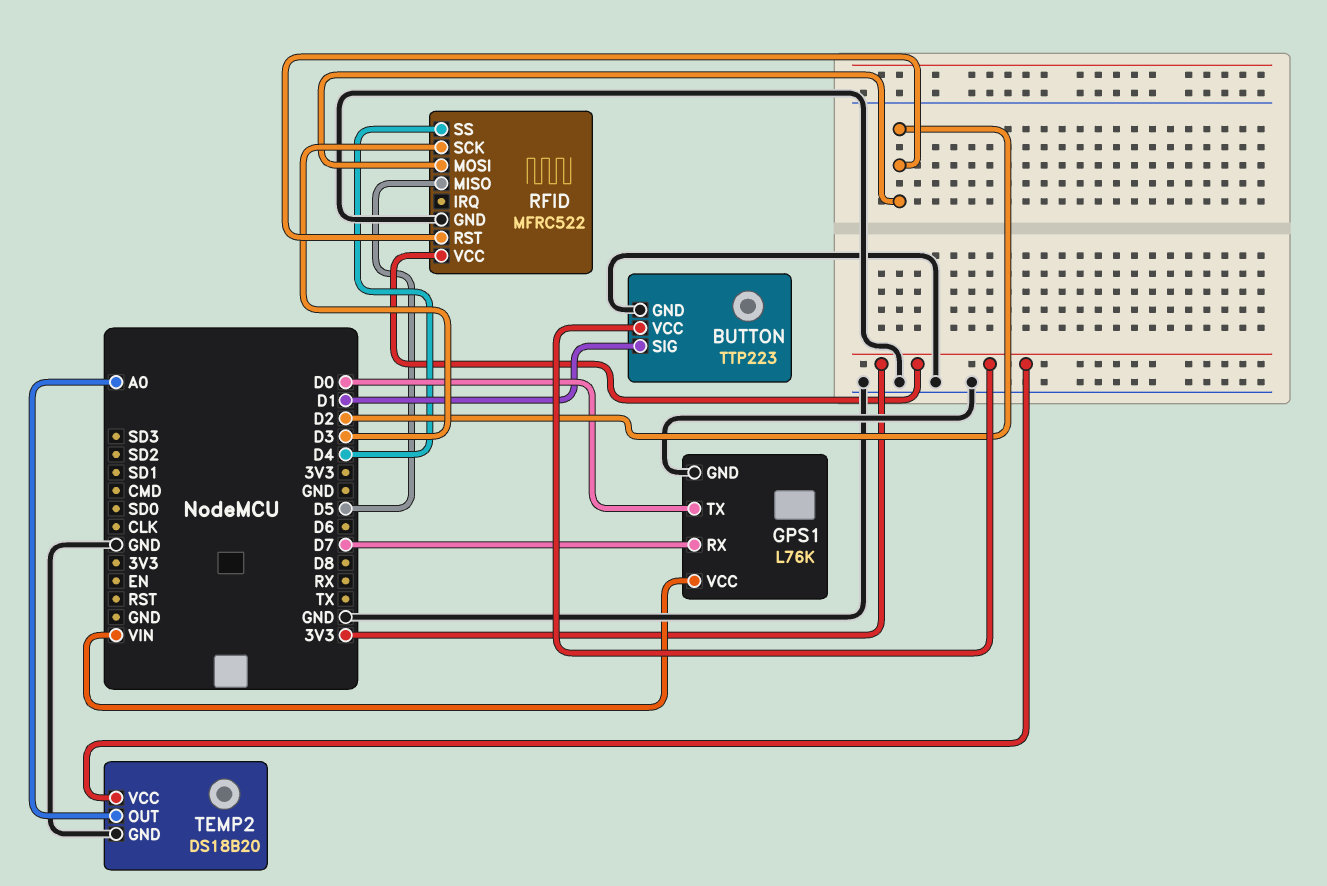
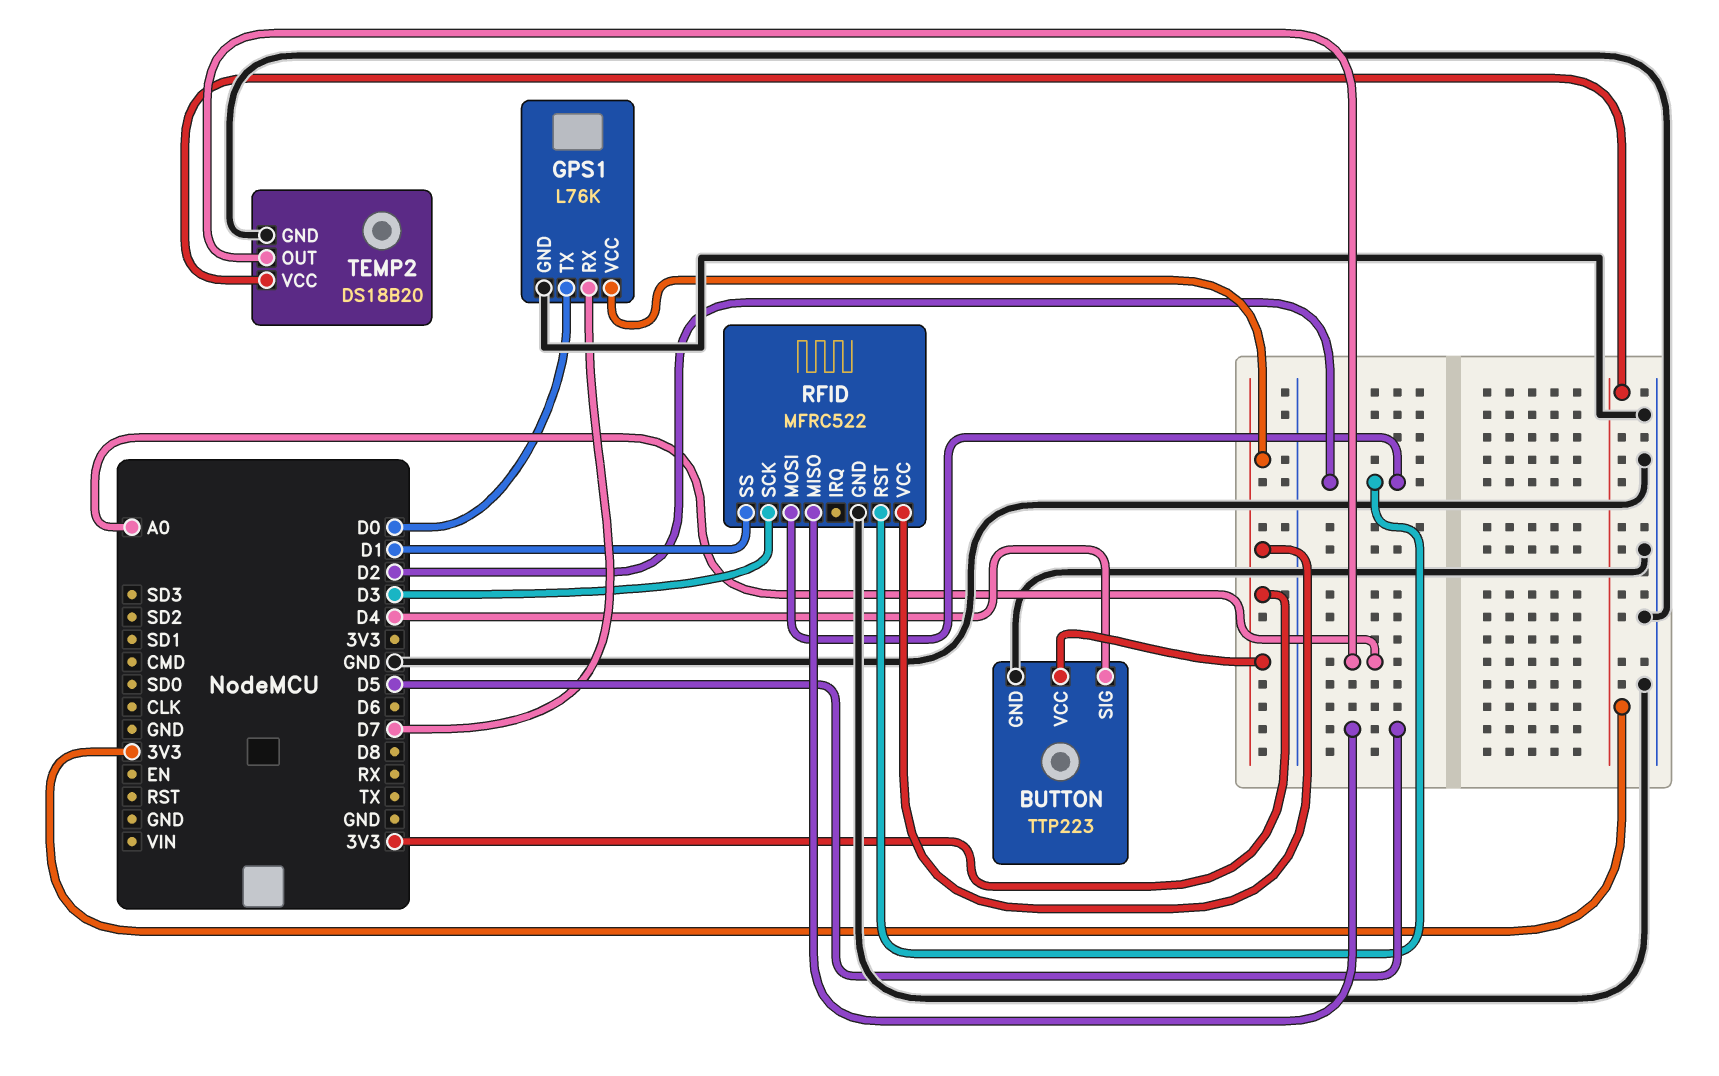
BUTTON pin SIG: D1 -> D4
GPS1 pin VCC: VIN -> 3V3
RFID pin SS: D4 -> D1

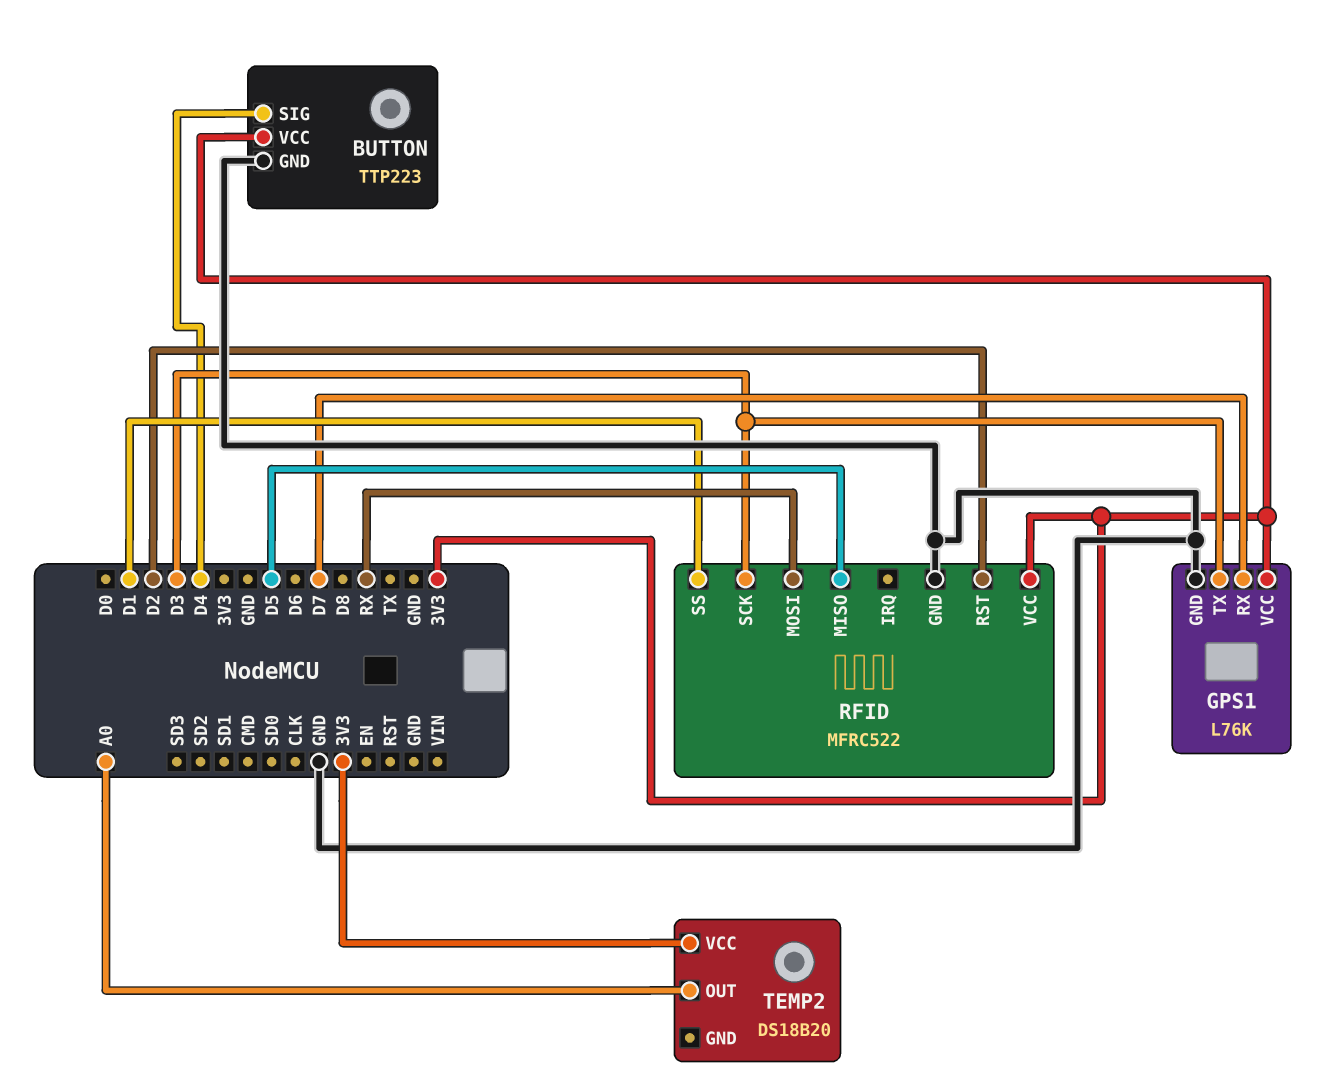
GPS1 pin TX: D0 -> D3
RFID pin MOSI: D2 -> RX
TEMP2 pin GND: GND -> none

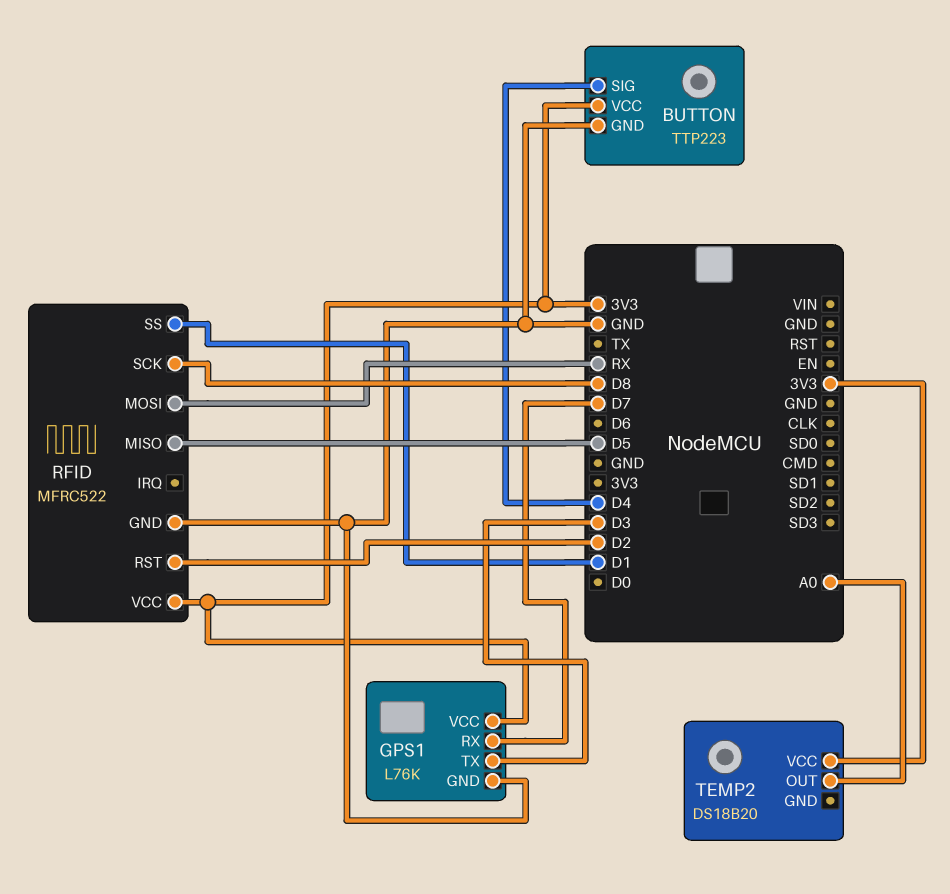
RFID pin SCK: D3 -> D8

